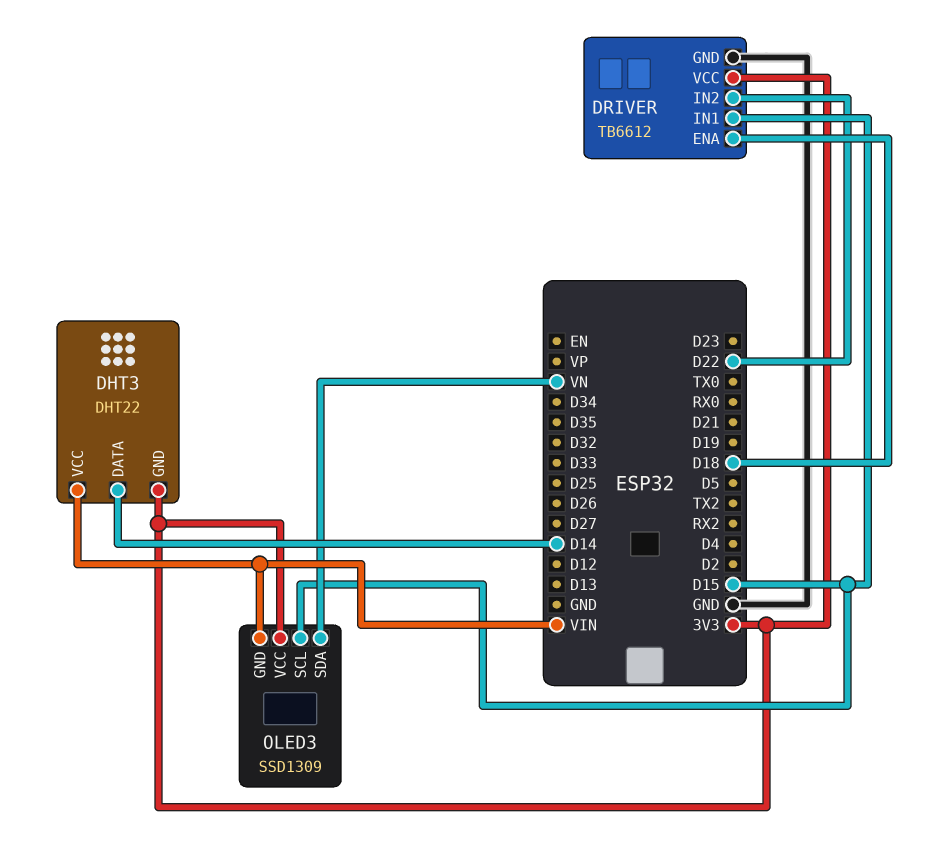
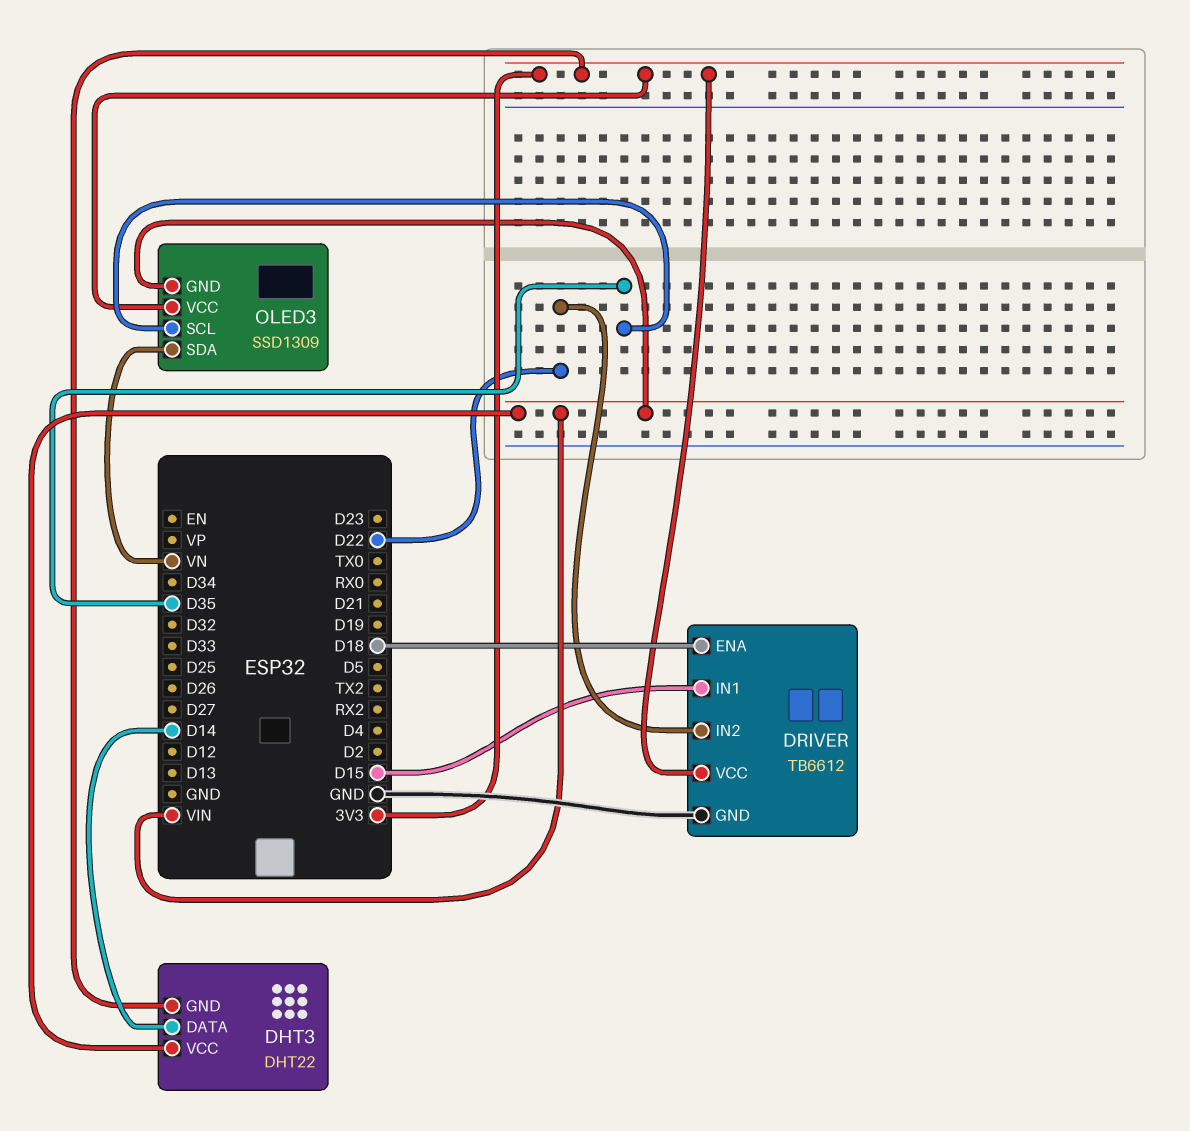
OLED3 pin SCL: D15 -> D35

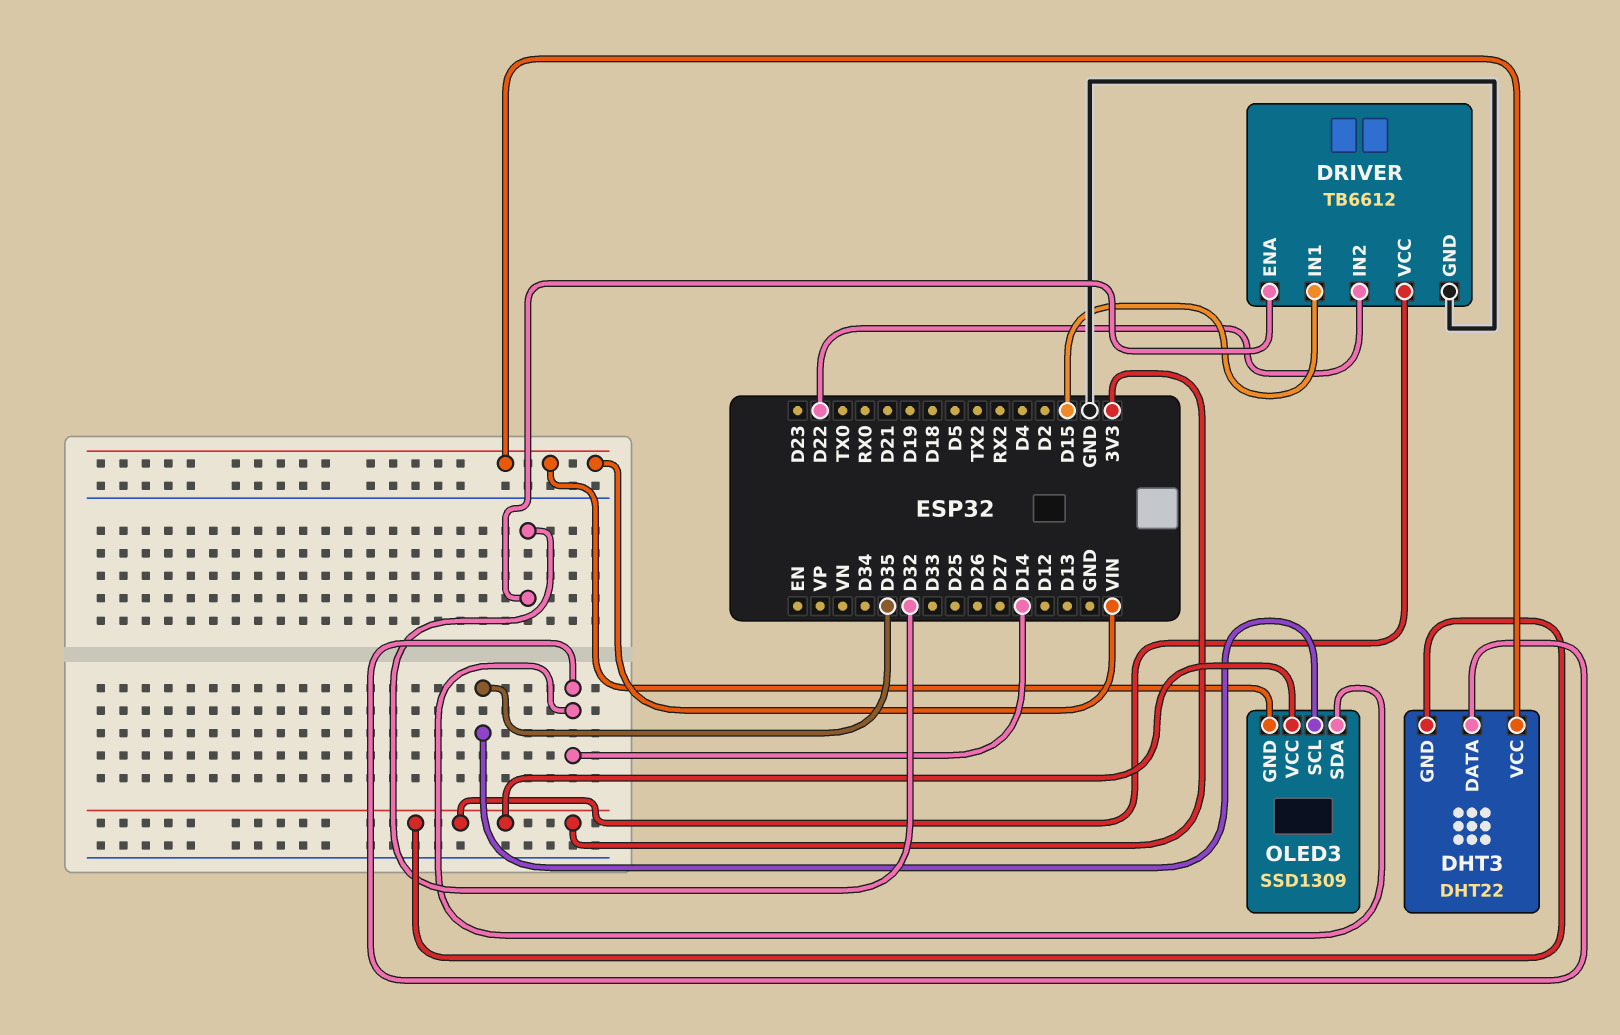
DRIVER pin ENA: D18 -> D32
OLED3 pin SDA: VN -> D14

